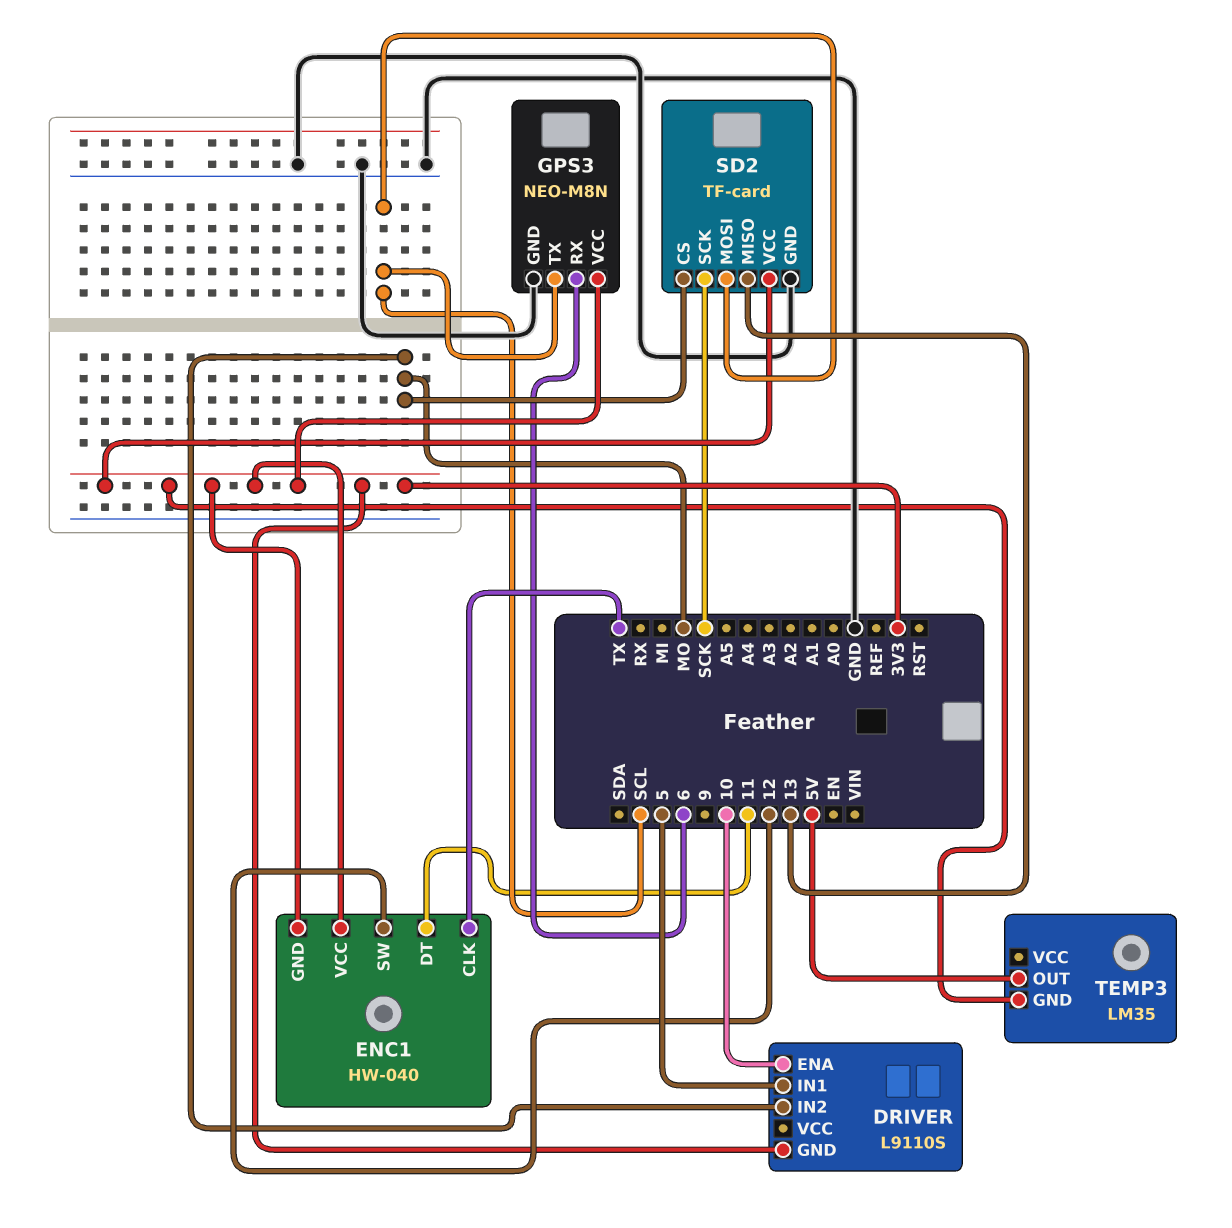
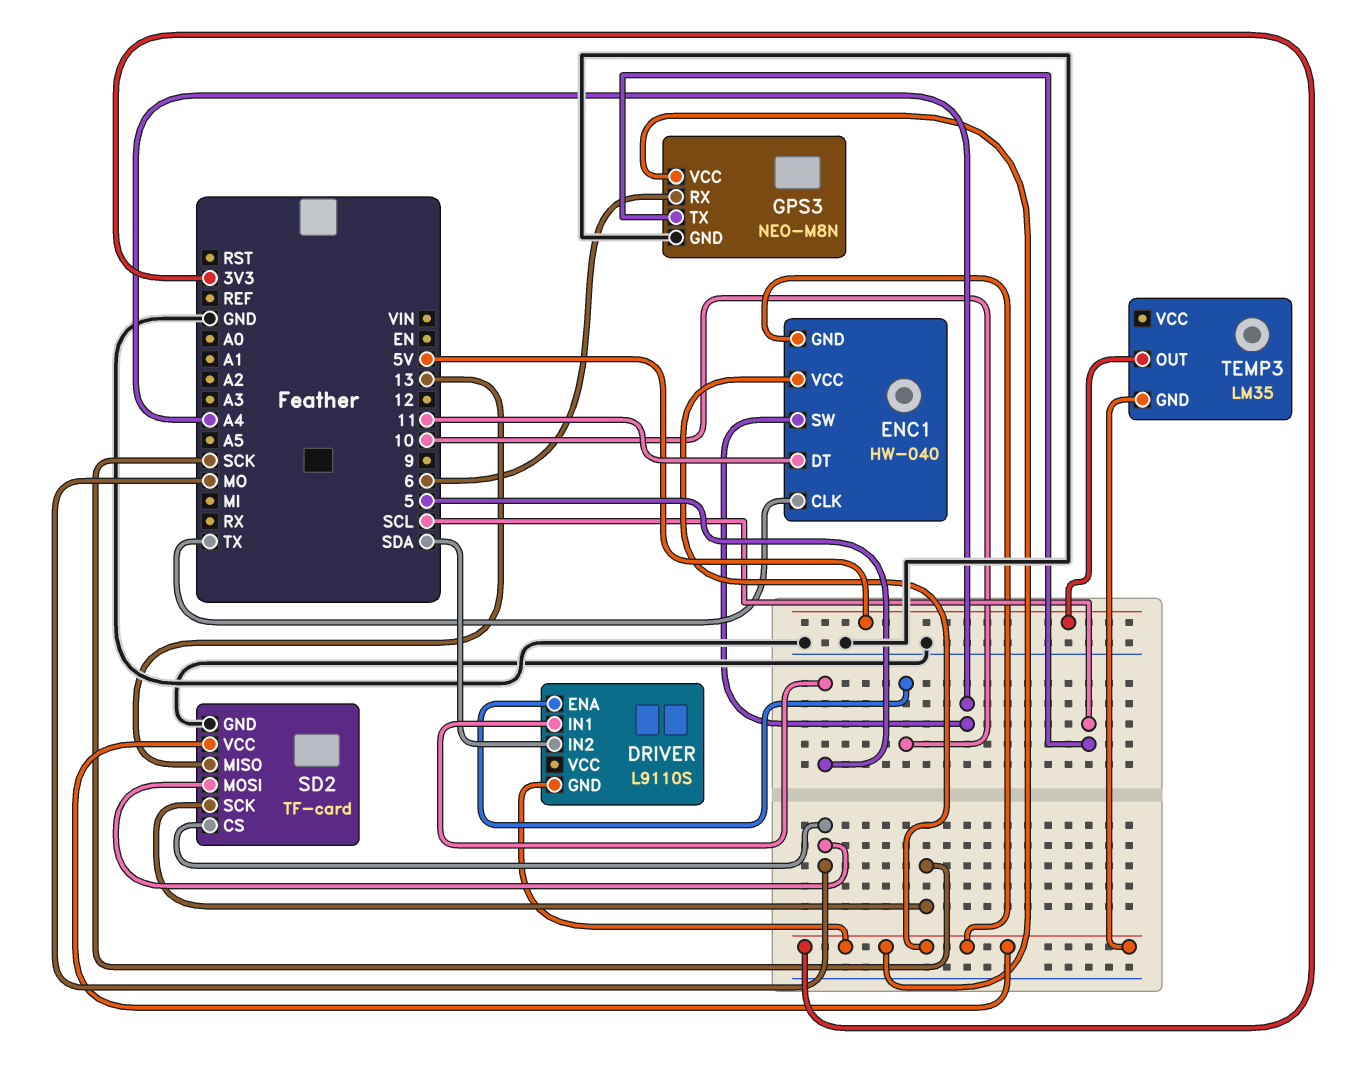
DRIVER pin IN2: MO -> SDA
ENC1 pin SW: 12 -> A4
SD2 pin MOSI: SCL -> MO

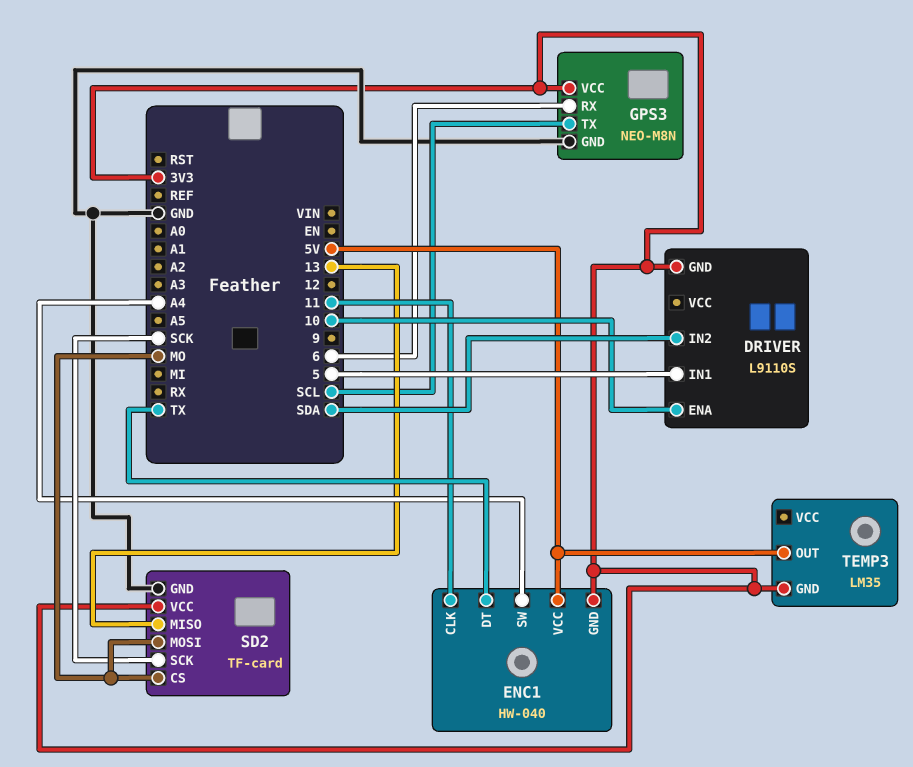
ENC1 pin CLK: TX -> 11
ENC1 pin DT: 11 -> TX
ENC1 pin VCC: 3V3 -> 5V

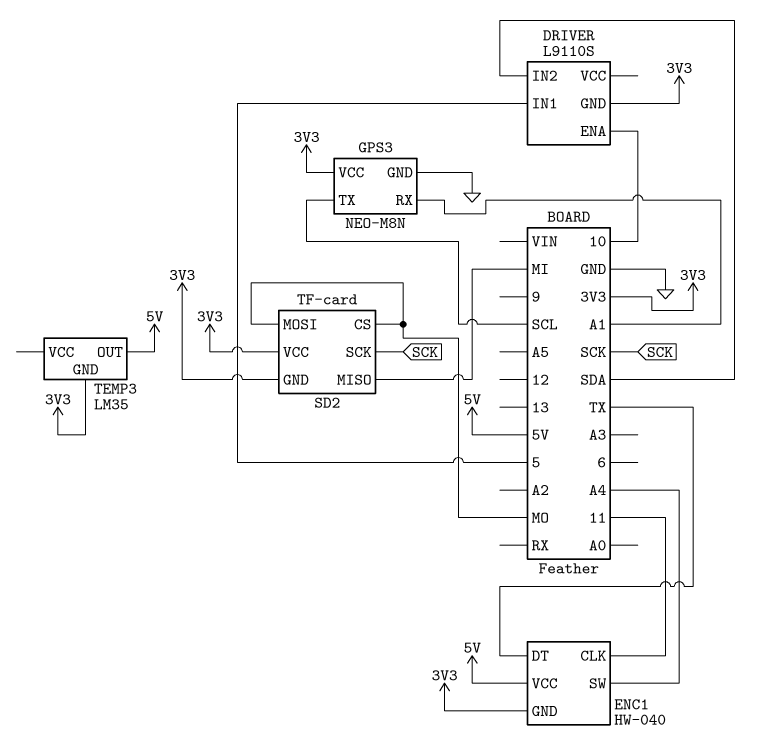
GPS3 pin RX: 6 -> A1
SD2 pin GND: GND -> 3V3
SD2 pin MISO: 13 -> MI

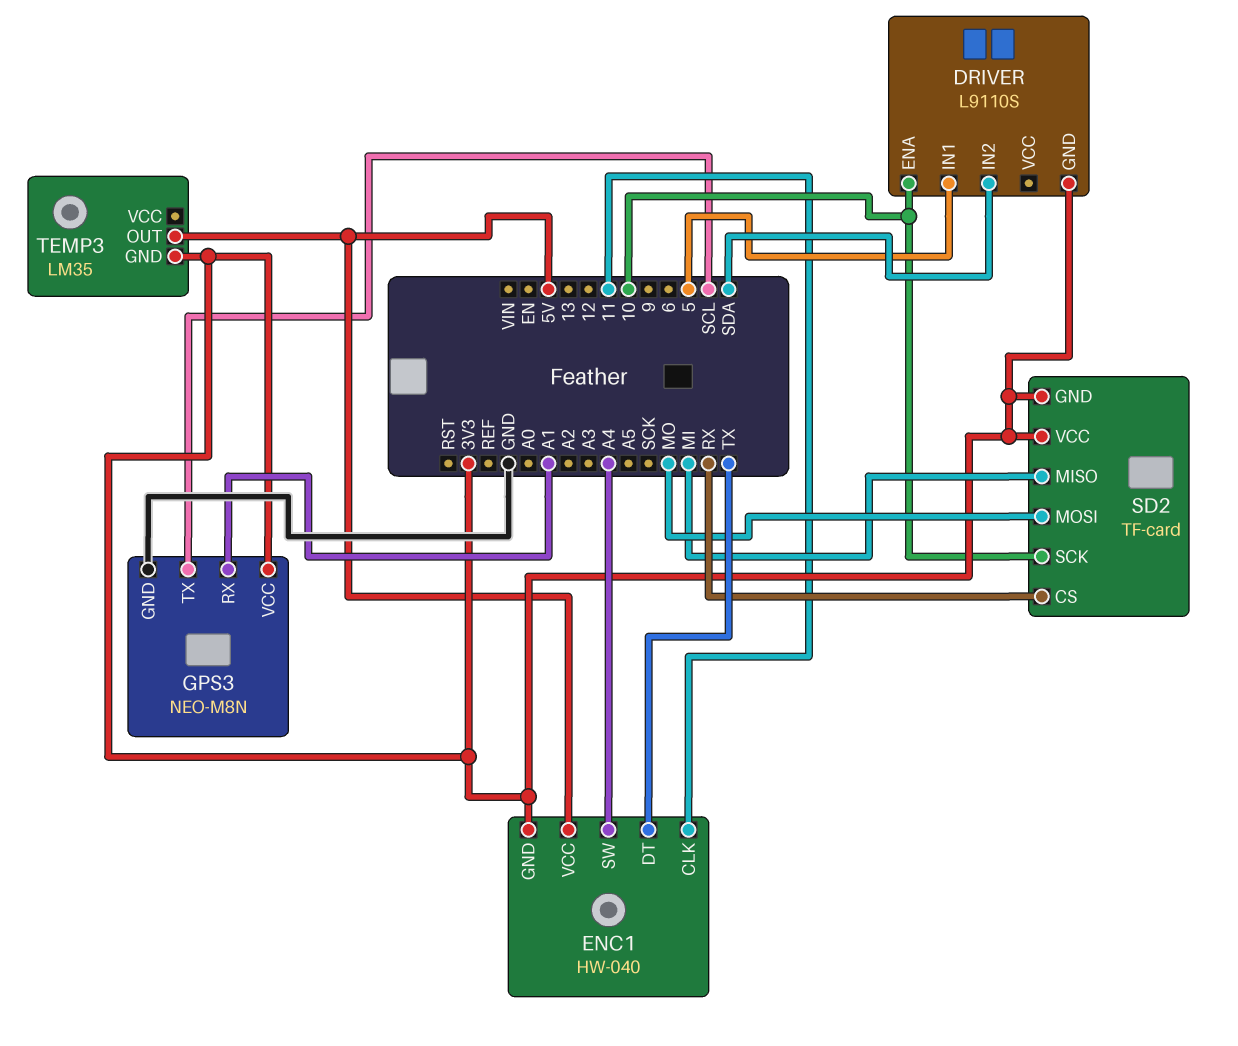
SD2 pin CS: MO -> RX
SD2 pin SCK: SCK -> 10

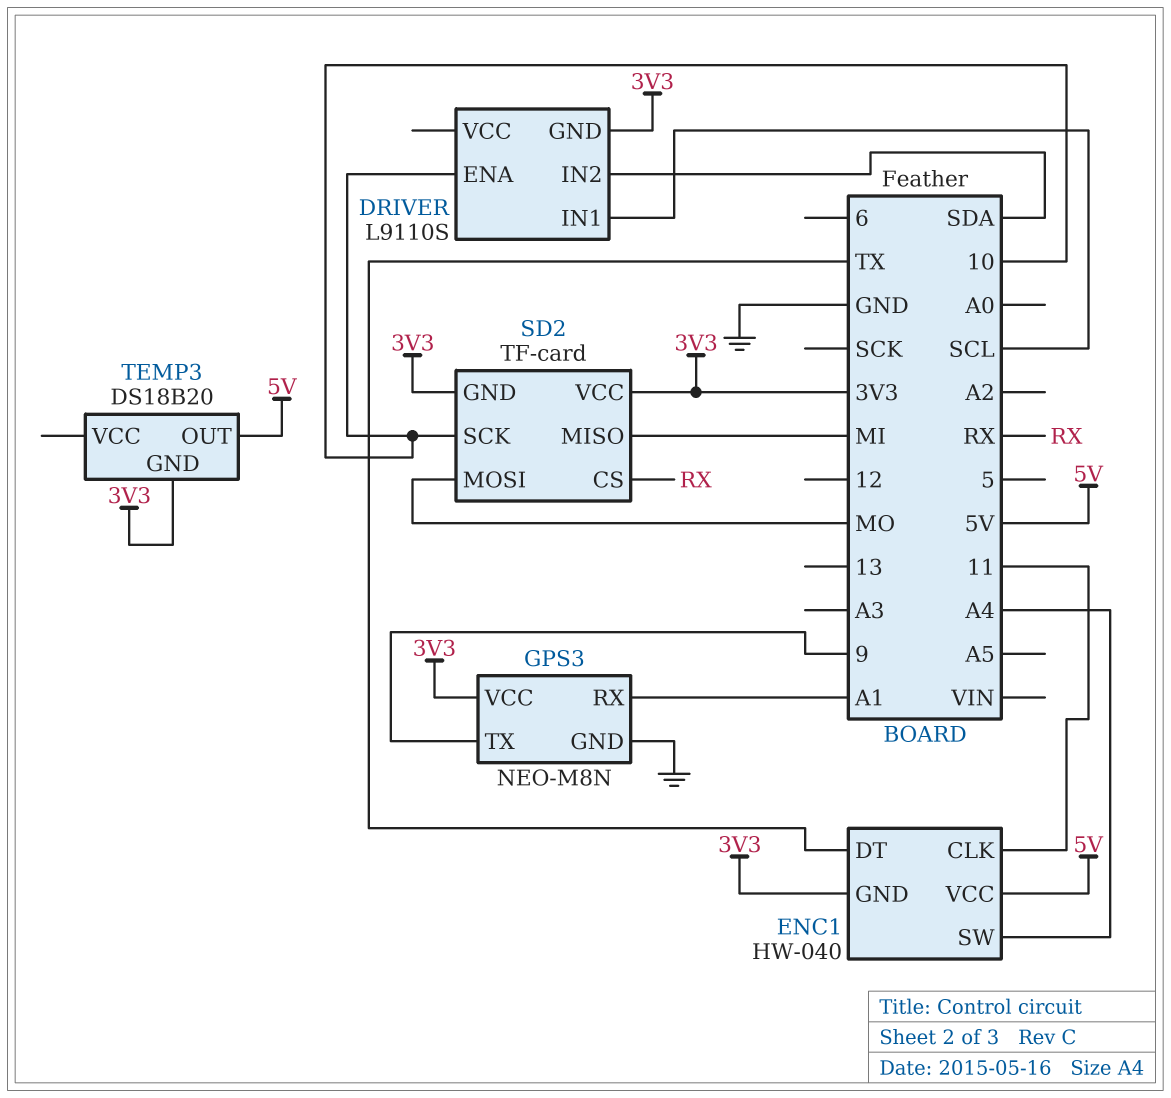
DRIVER pin IN1: 5 -> SCL
GPS3 pin TX: SCL -> 9
TEMP3: LM35 -> DS18B20

